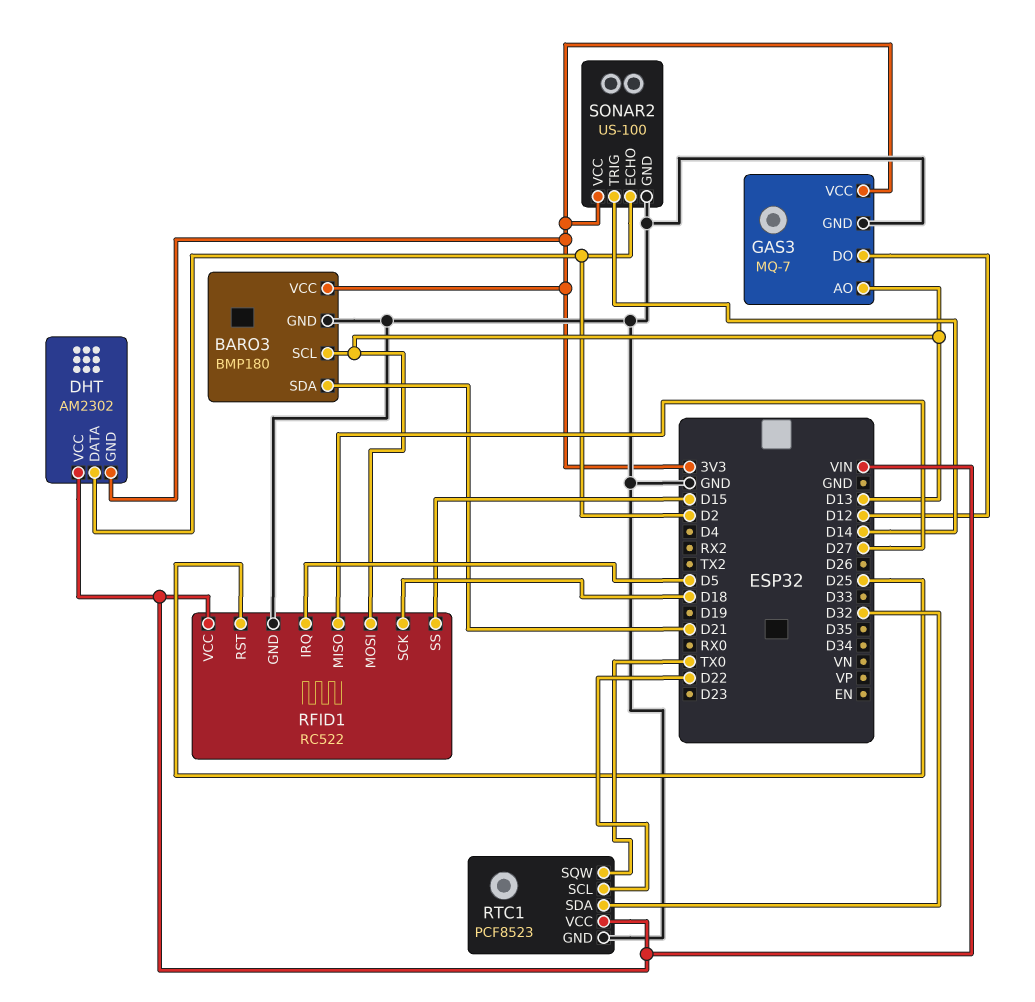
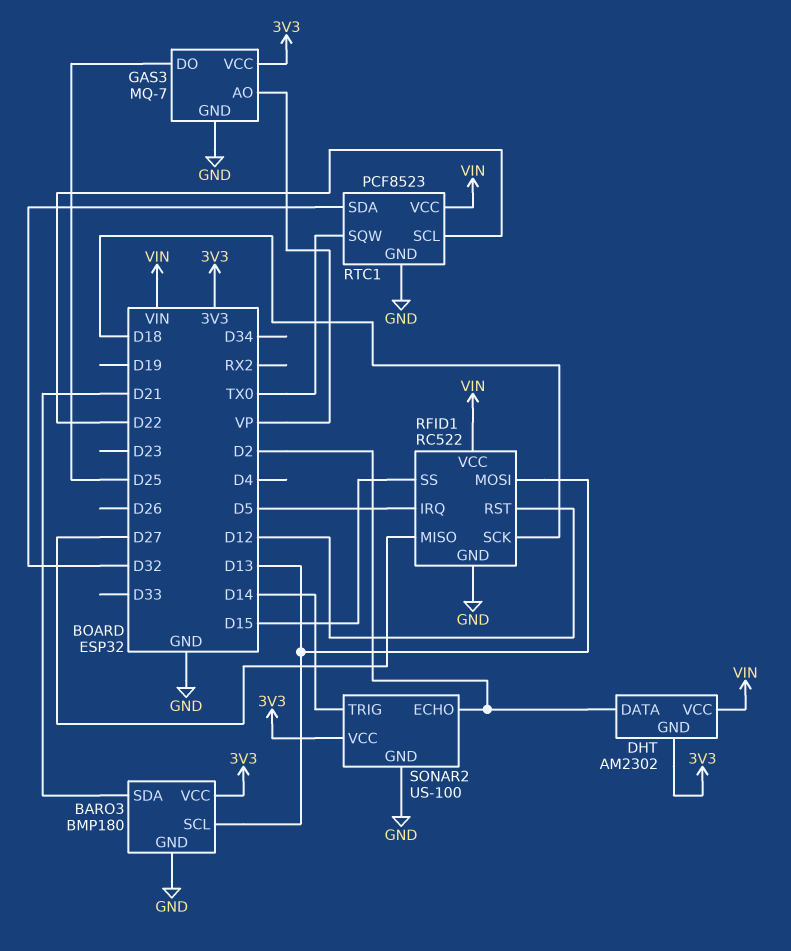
GAS3 pin AO: D13 -> VP
GAS3 pin DO: D12 -> D25
RFID1 pin RST: D25 -> D12

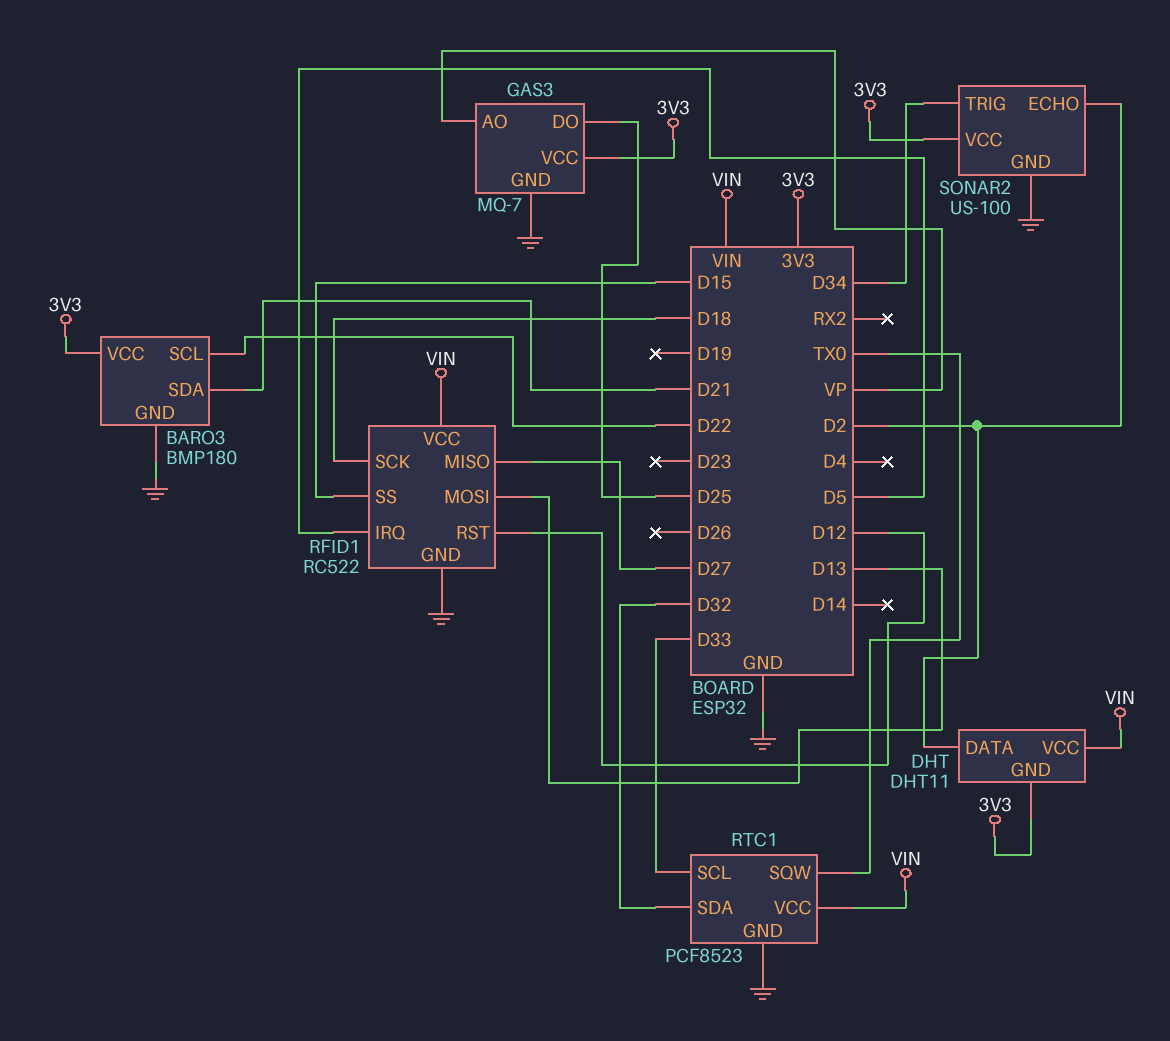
BARO3 pin SCL: D13 -> D22
DHT: AM2302 -> DHT11
RTC1 pin SCL: D22 -> D33
SONAR2 pin TRIG: D14 -> D34

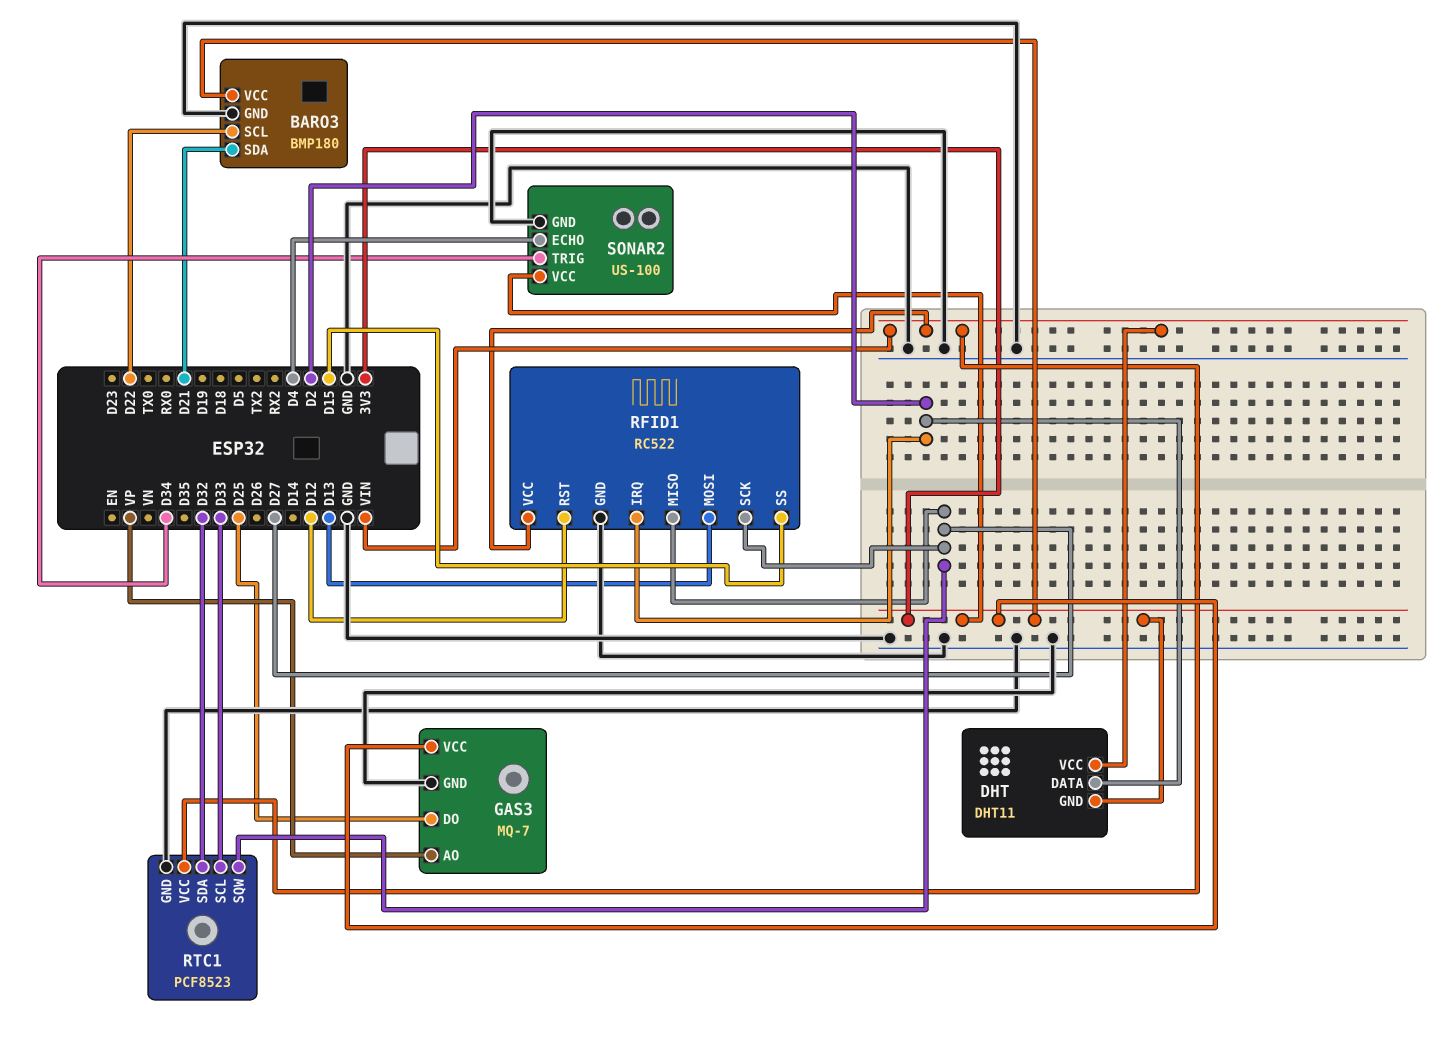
RFID1 pin IRQ: D5 -> D2
RFID1 pin SCK: D18 -> D27
RTC1 pin SQW: TX0 -> D27
SONAR2 pin ECHO: D2 -> D4

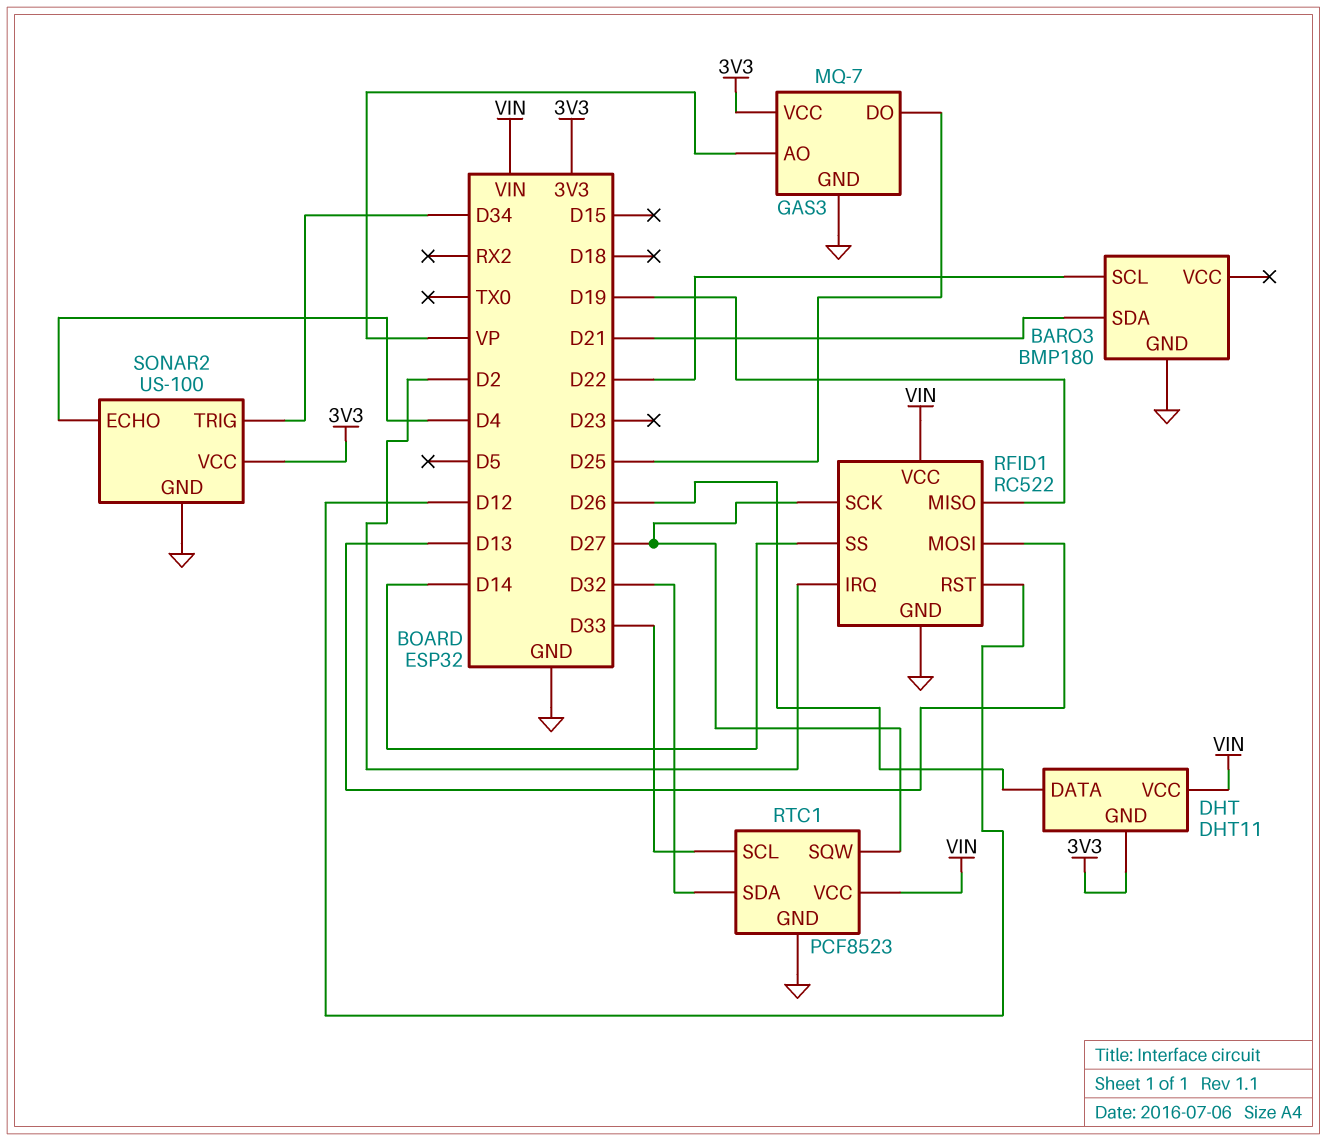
BARO3 pin VCC: 3V3 -> none
DHT pin DATA: D2 -> D26
RFID1 pin MISO: D27 -> D19
RFID1 pin SS: D15 -> D14

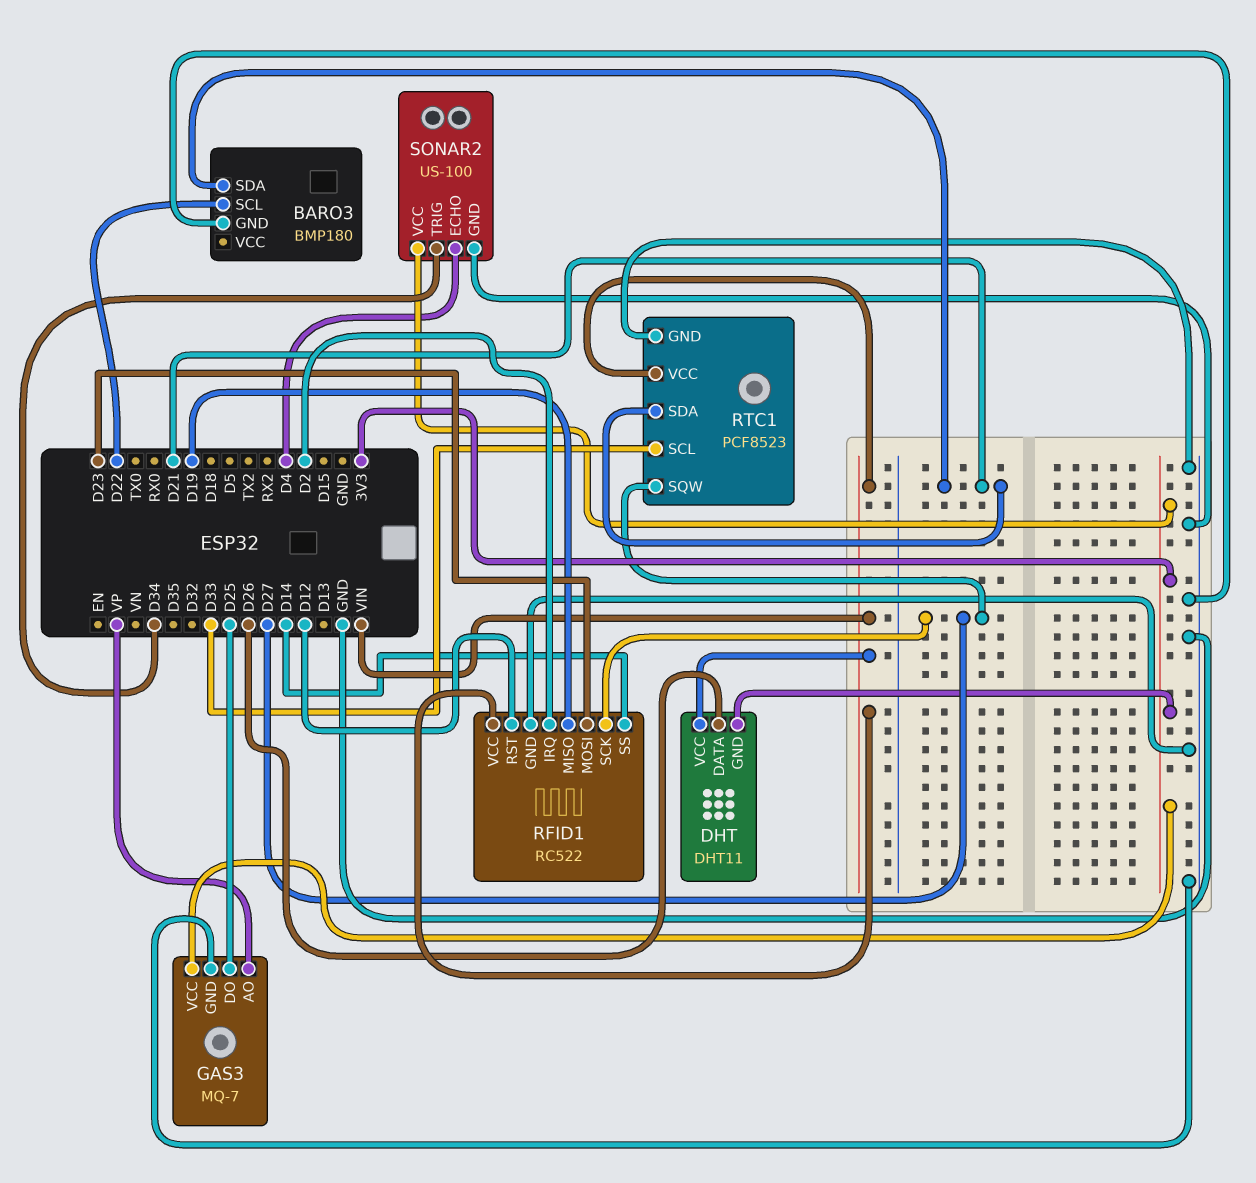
RFID1 pin MOSI: D13 -> D23
RTC1 pin SDA: D32 -> D21

